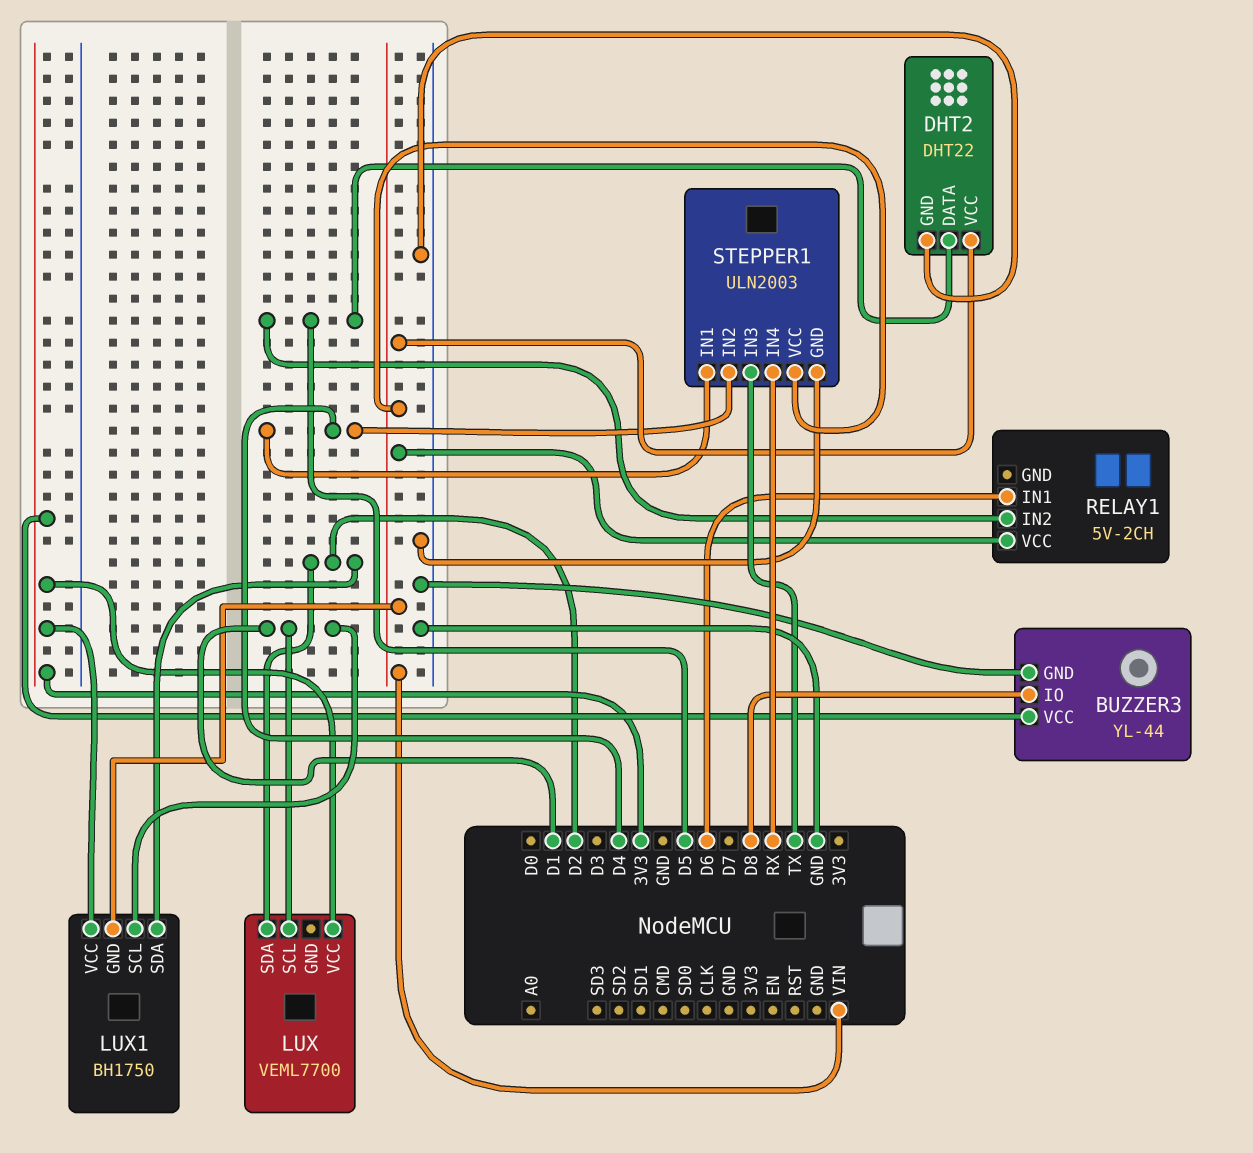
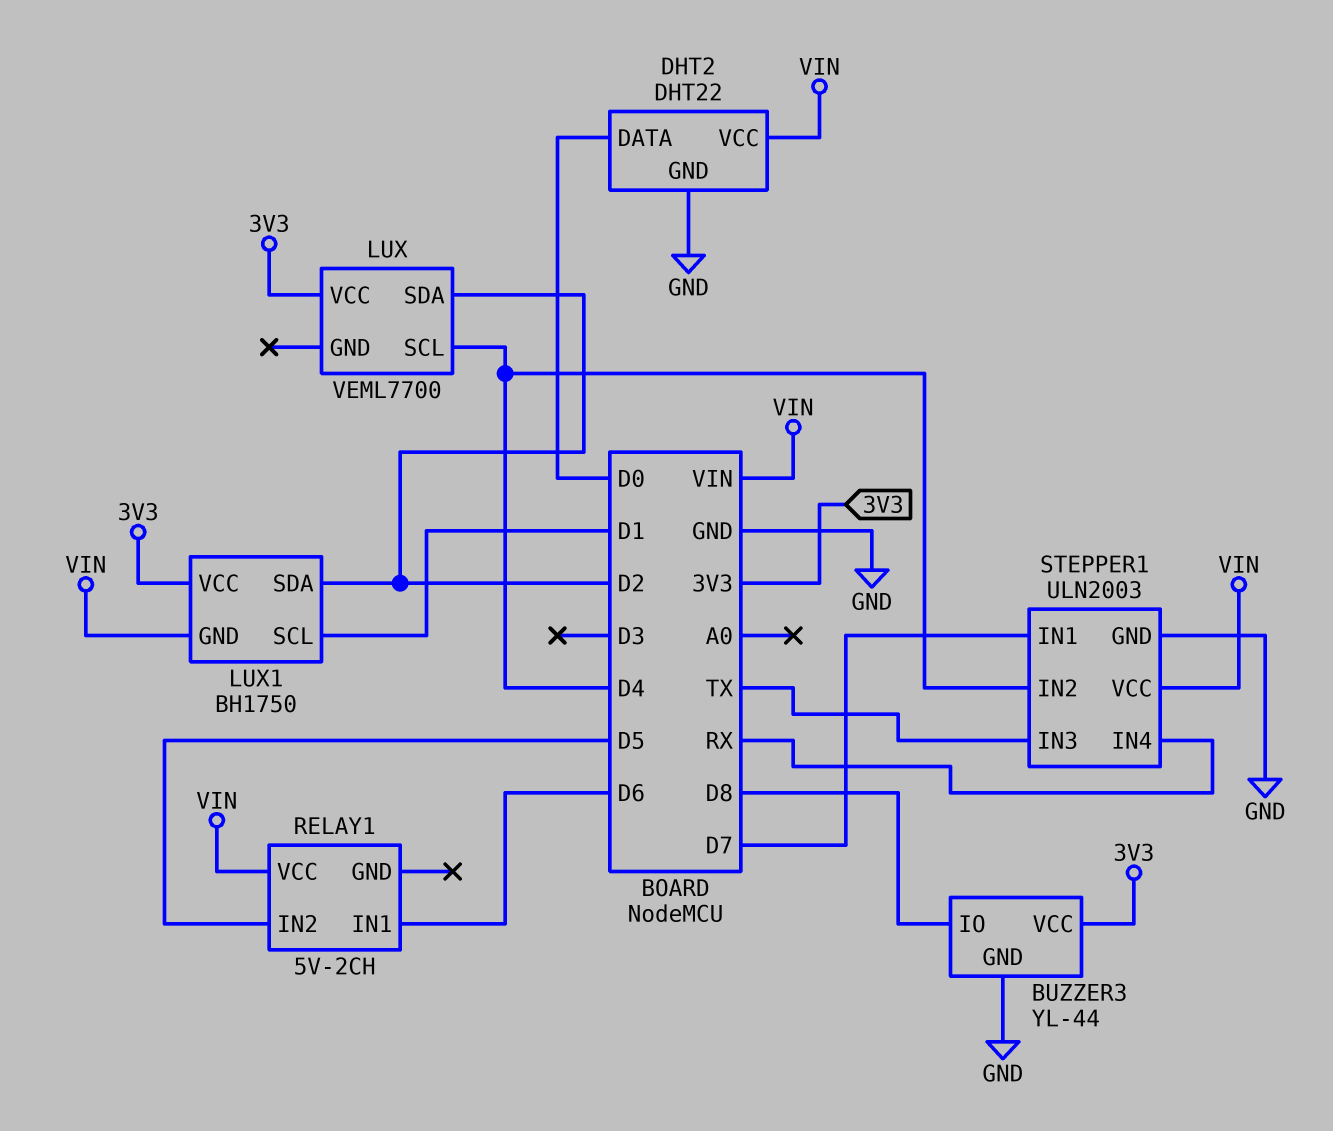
DHT2 pin DATA: D5 -> D0
LUX pin SCL: D1 -> D4
STEPPER1 pin IN1: D4 -> D7

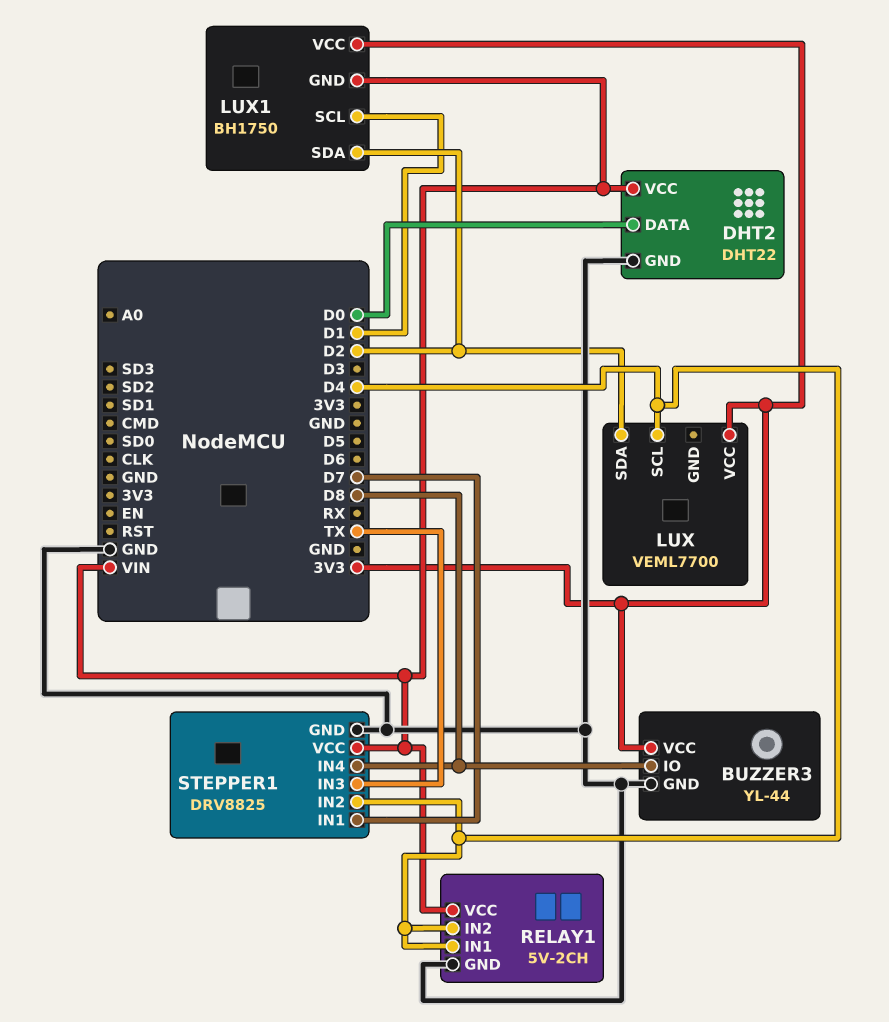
RELAY1 pin GND: none -> GND
RELAY1 pin IN1: D6 -> D4
RELAY1 pin IN2: D5 -> D4
STEPPER1: ULN2003 -> DRV8825
STEPPER1 pin IN4: RX -> D8

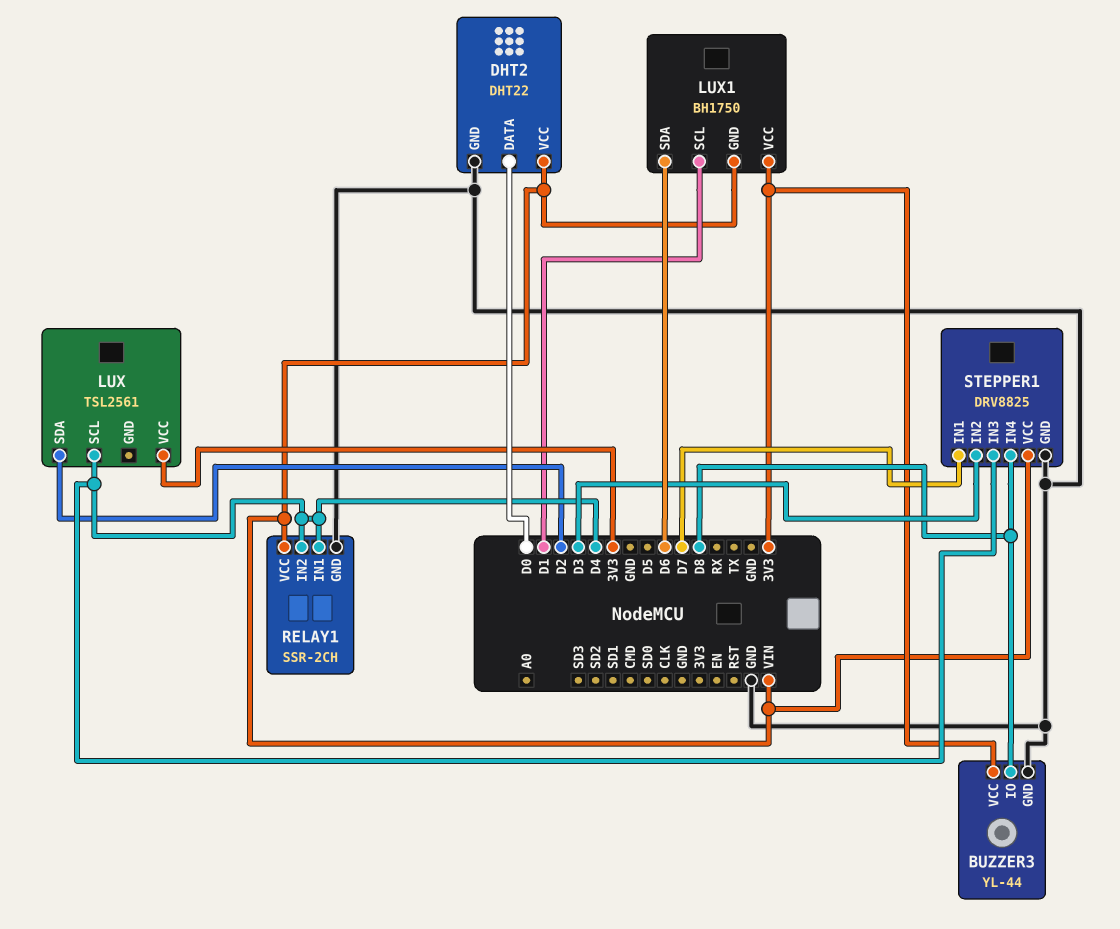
LUX: VEML7700 -> TSL2561
LUX1 pin SDA: D2 -> D6
RELAY1: 5V-2CH -> SSR-2CH
STEPPER1 pin IN2: D4 -> D3
STEPPER1 pin IN3: TX -> D4

